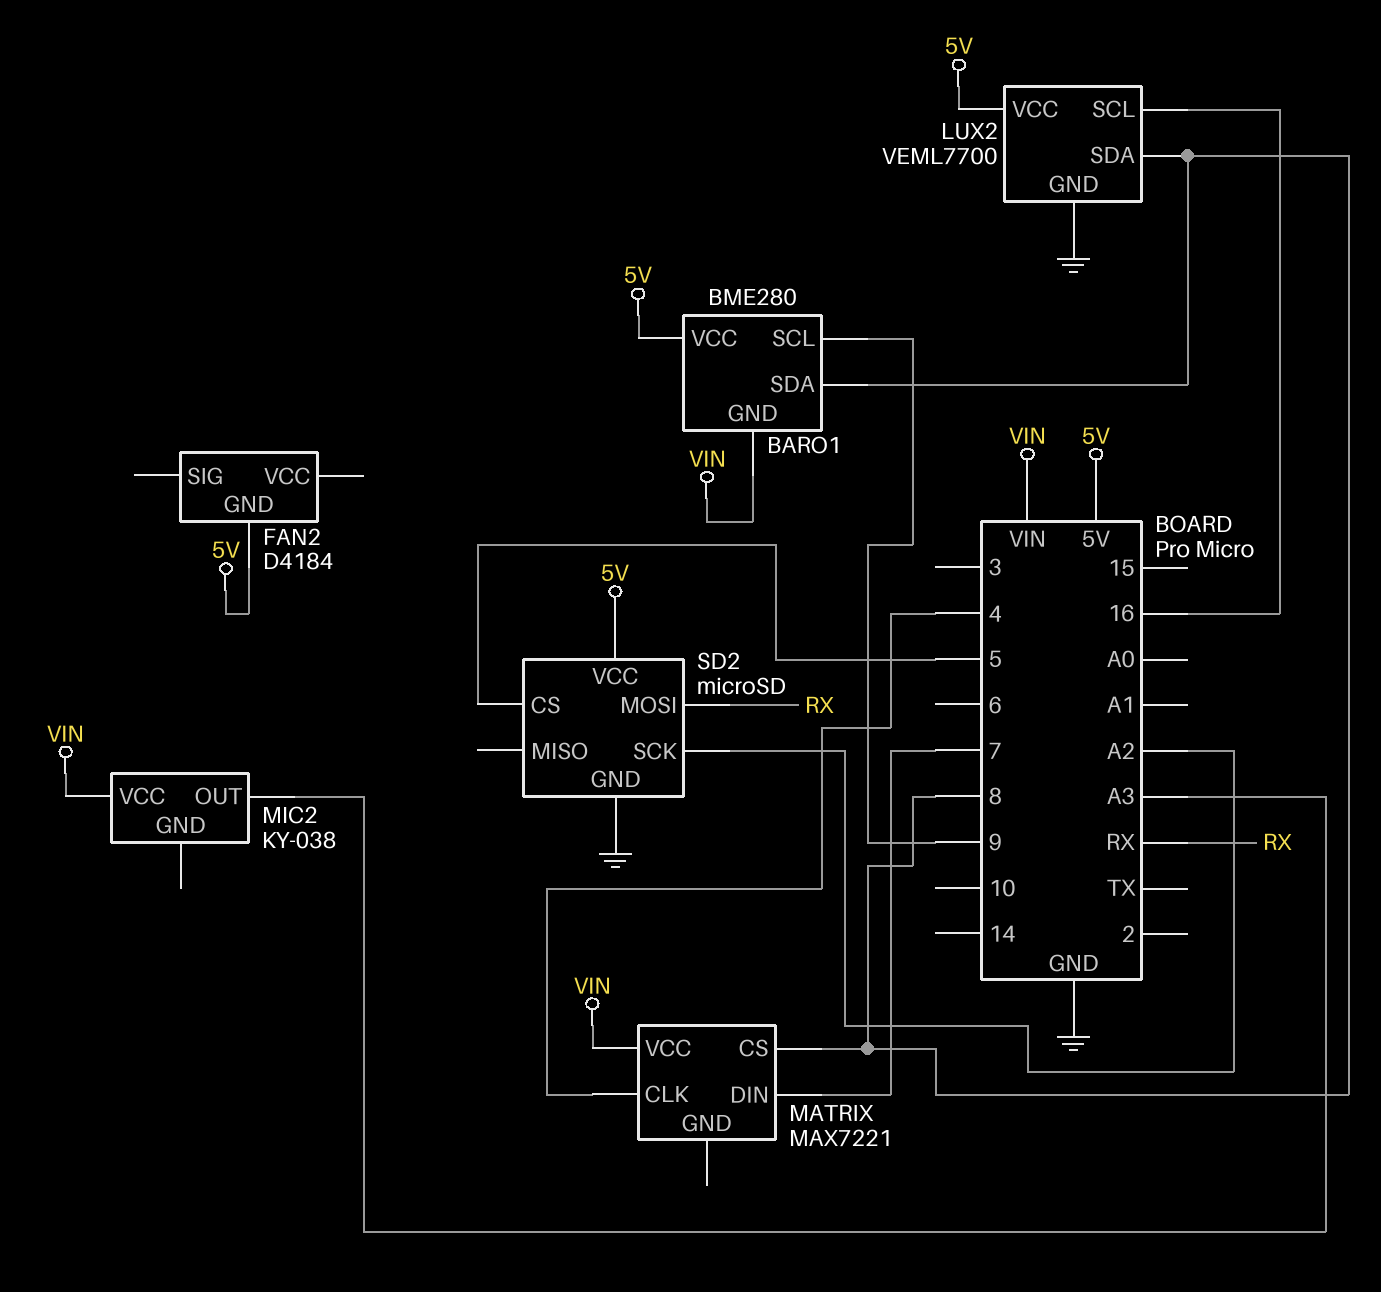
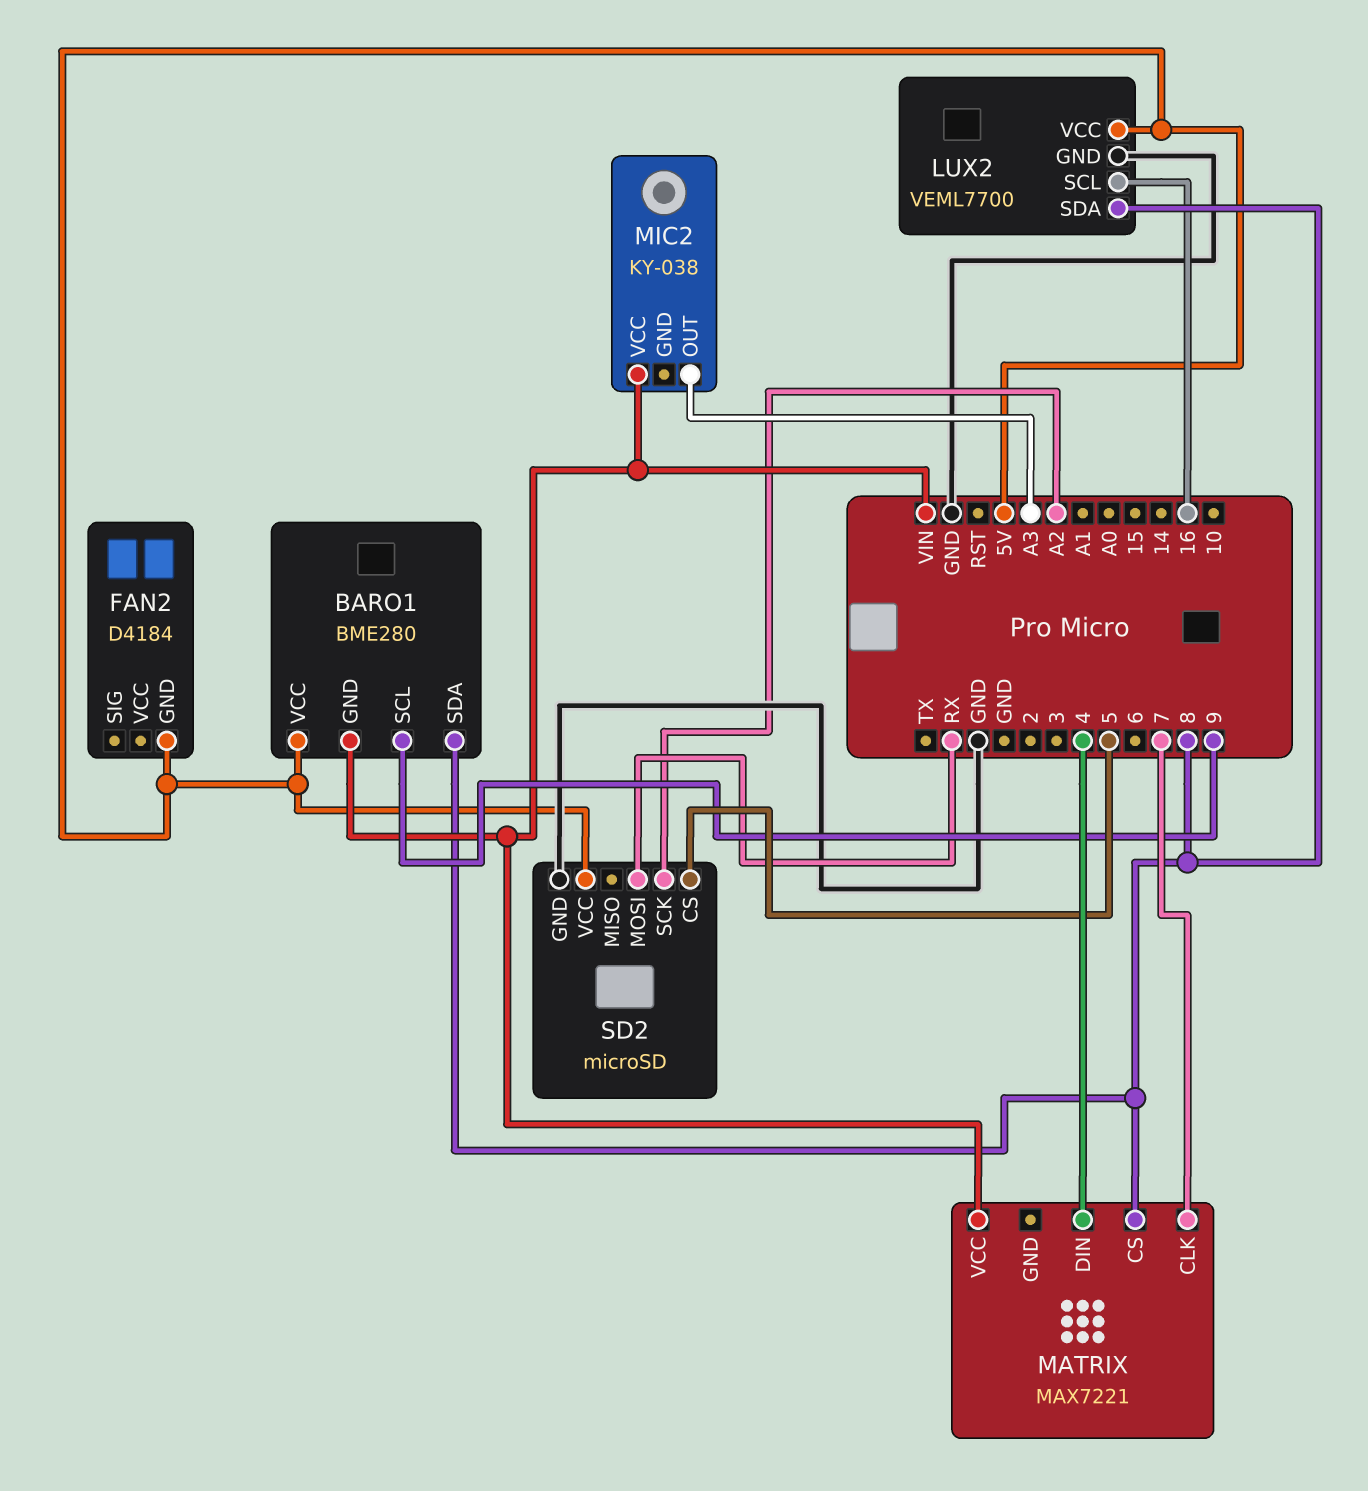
MATRIX pin CLK: 4 -> 7
MATRIX pin DIN: 7 -> 4

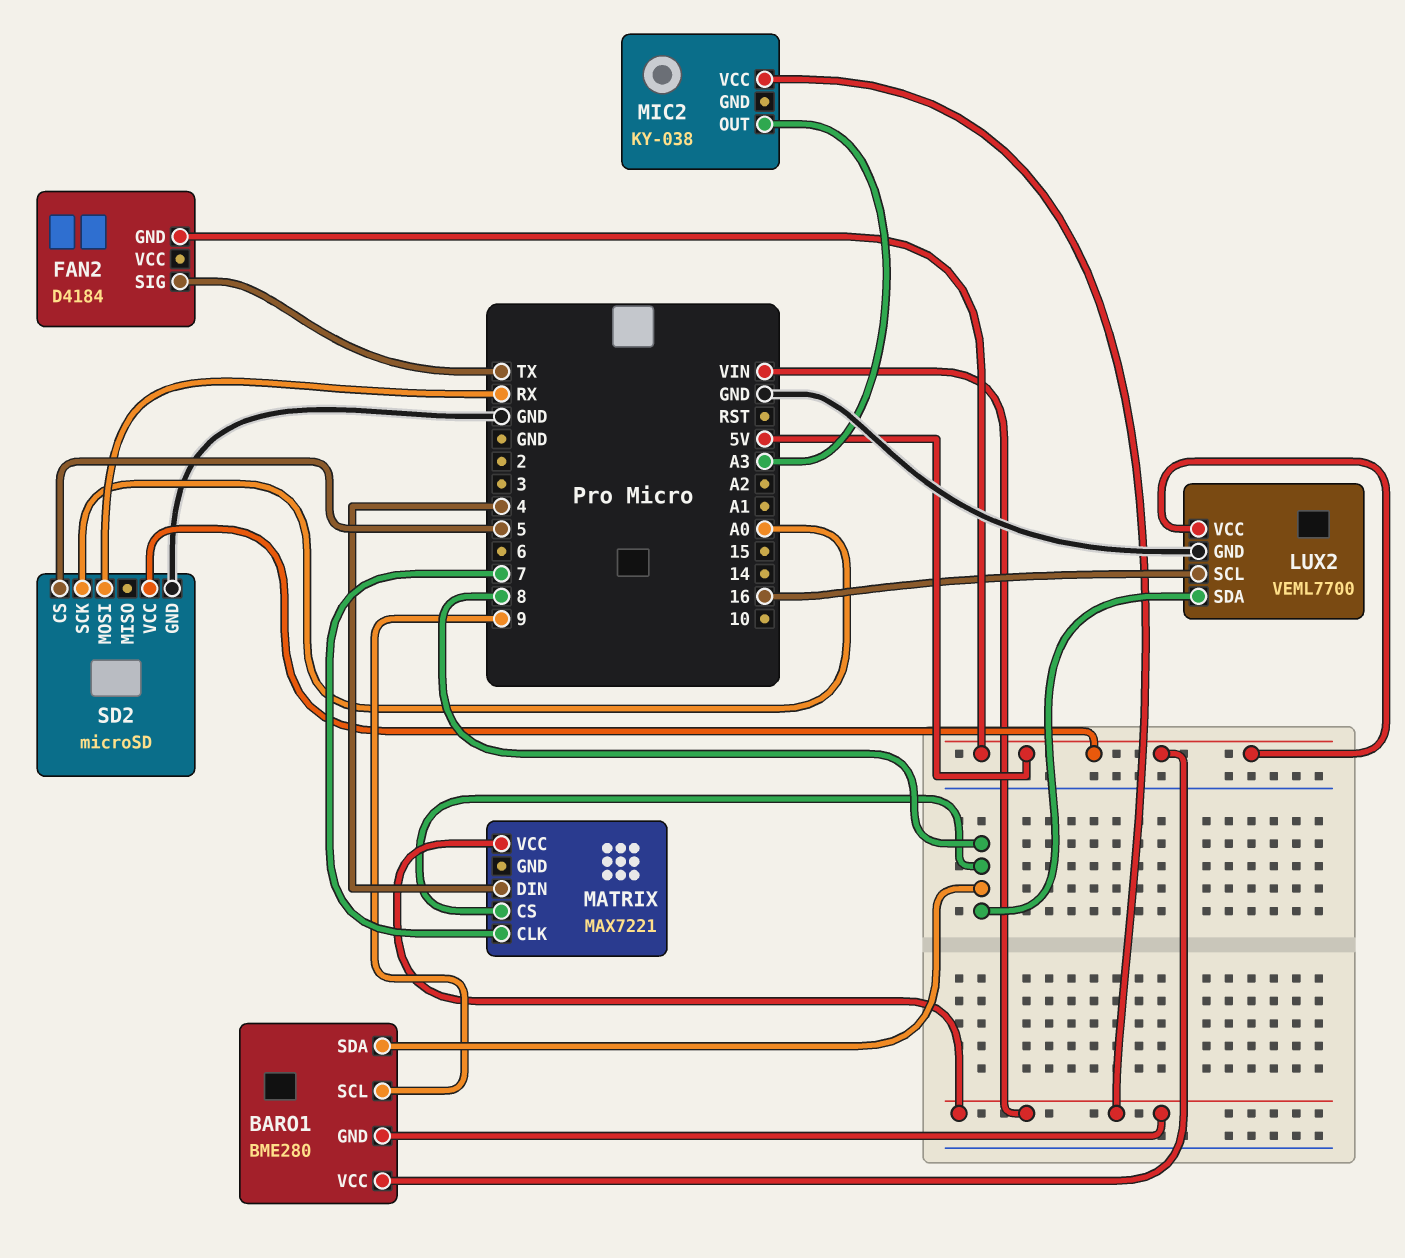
FAN2 pin SIG: none -> TX
SD2 pin SCK: A2 -> A0

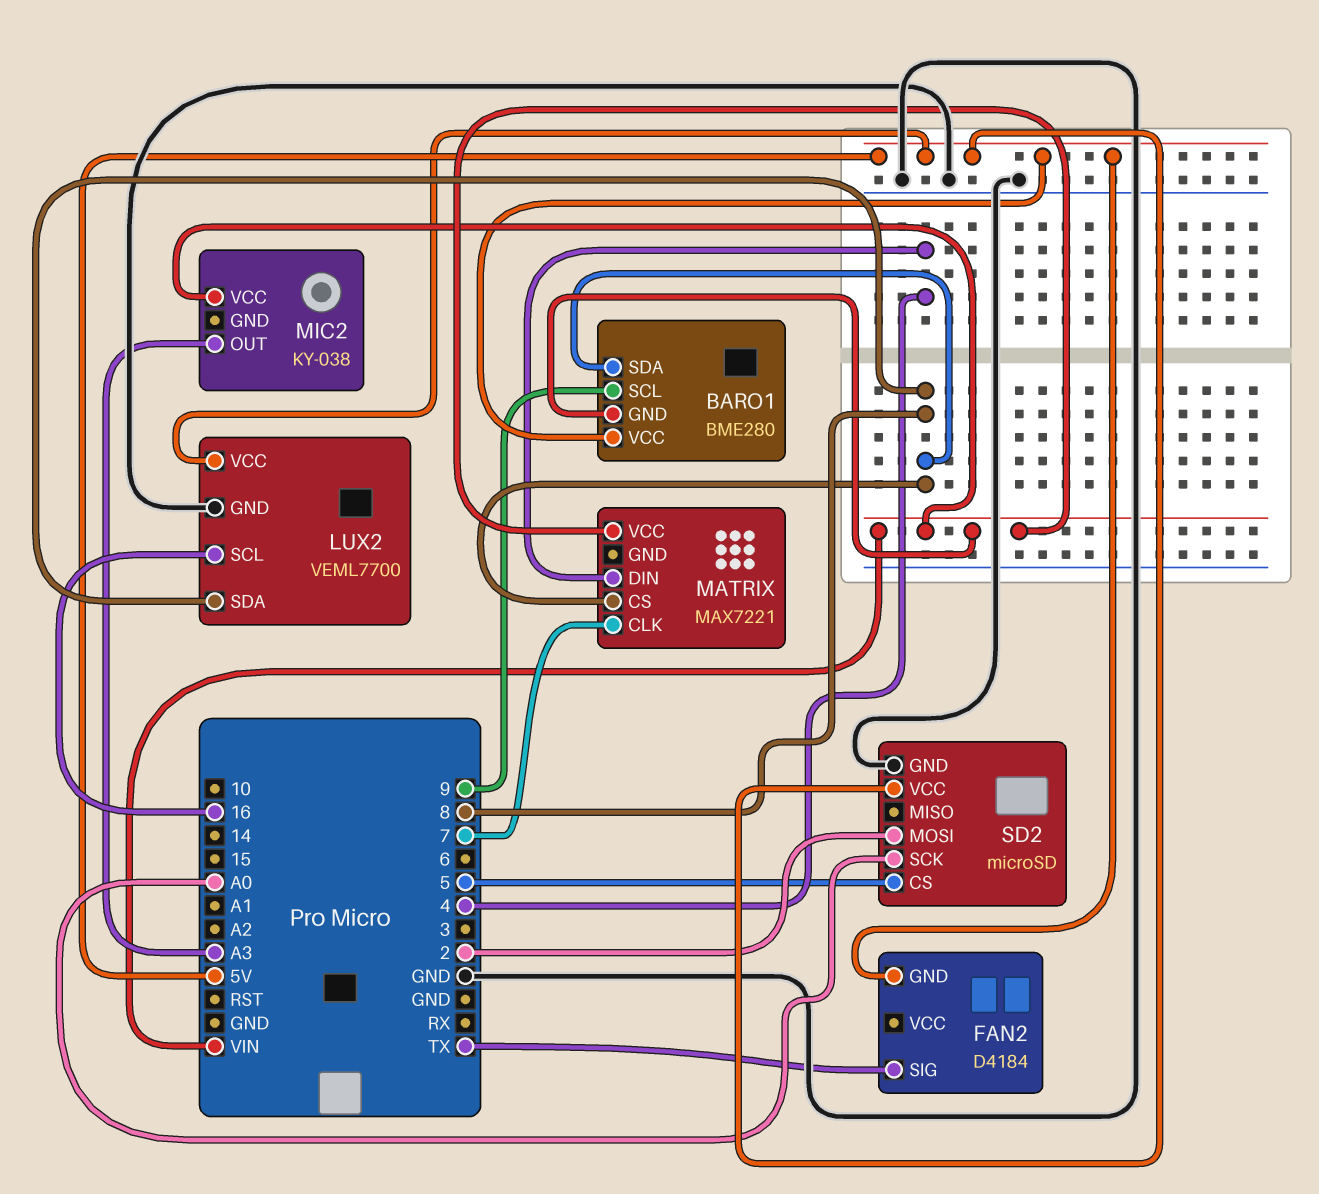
SD2 pin MOSI: RX -> 2

